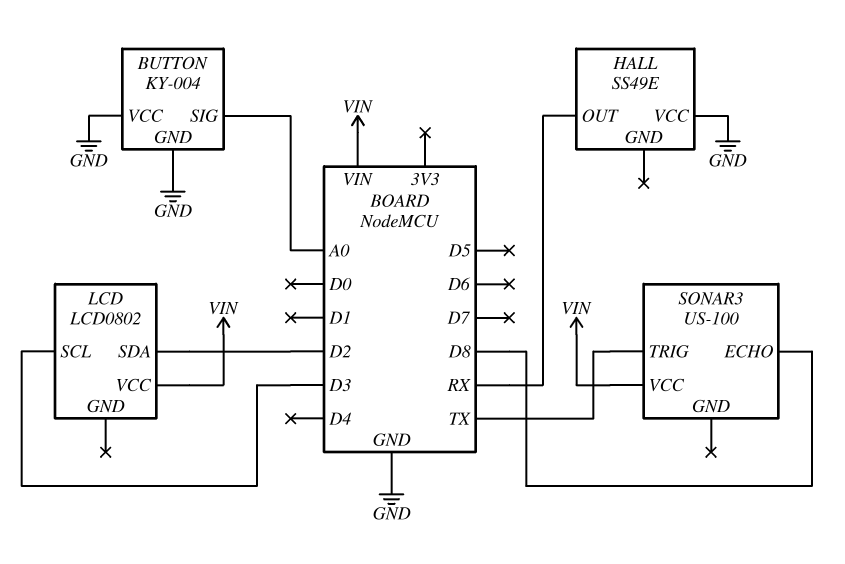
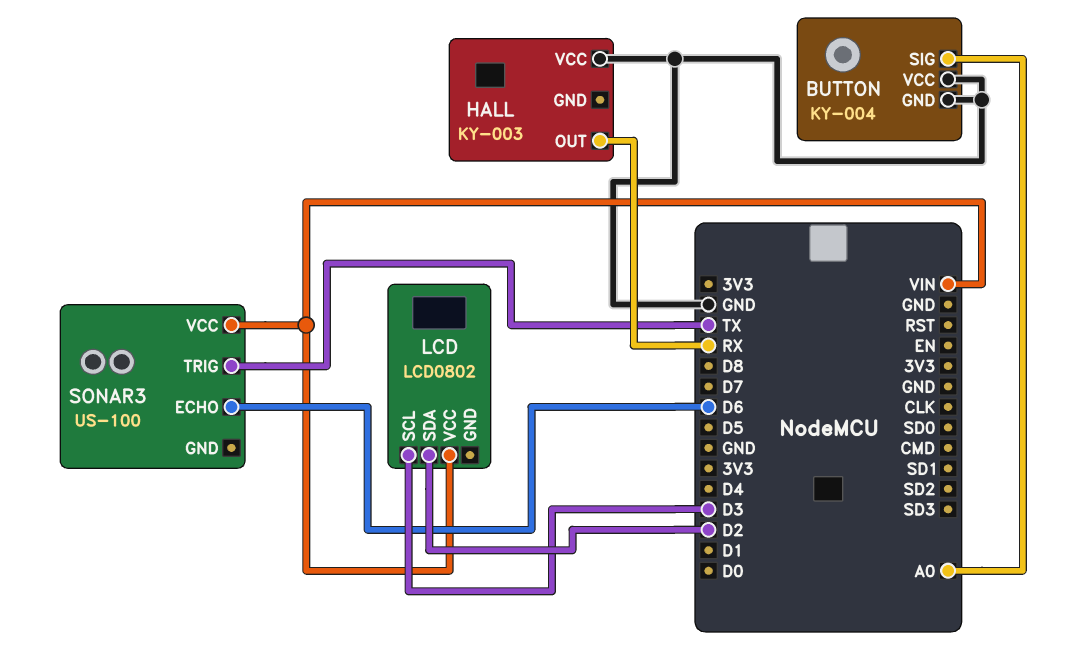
HALL: SS49E -> KY-003
SONAR3 pin ECHO: D8 -> D6

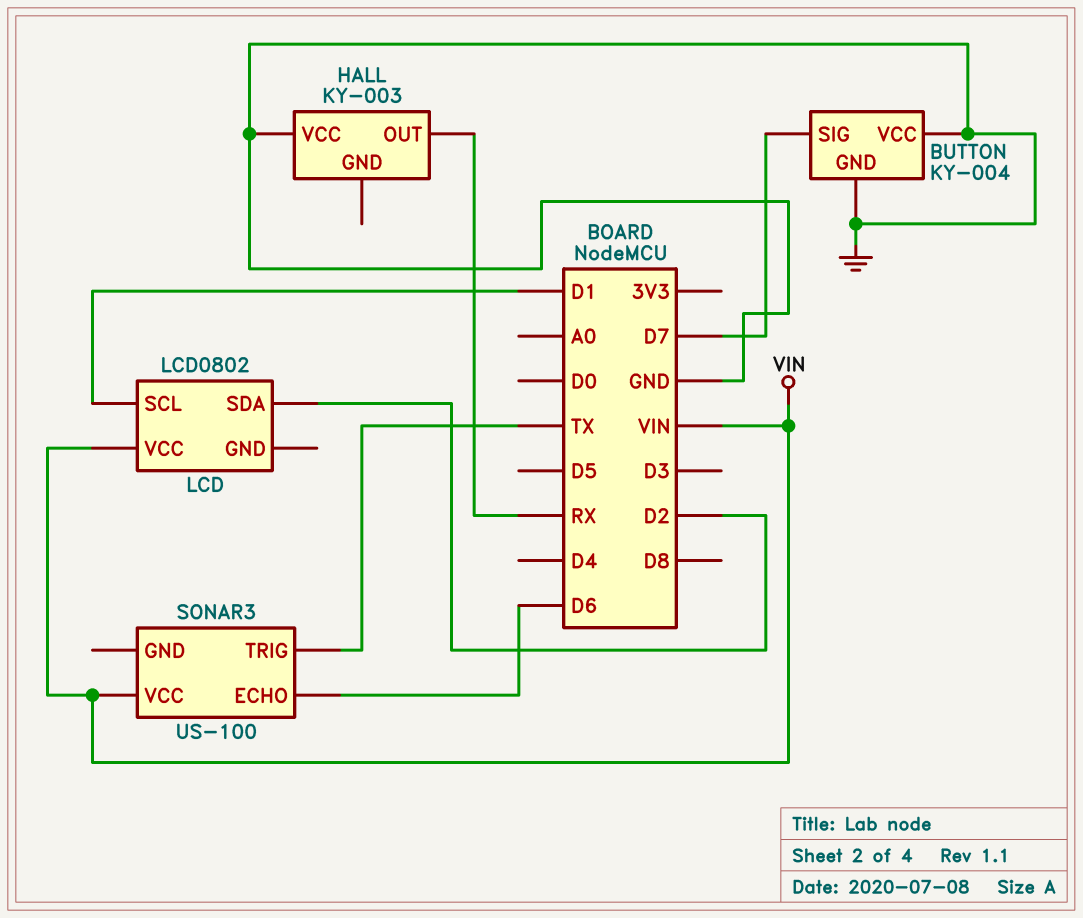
BUTTON pin SIG: A0 -> D7
LCD pin SCL: D3 -> D1

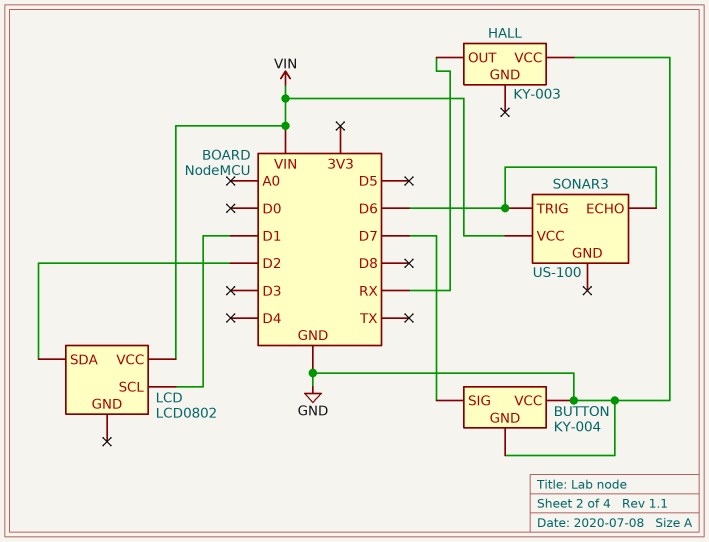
SONAR3 pin TRIG: TX -> D6

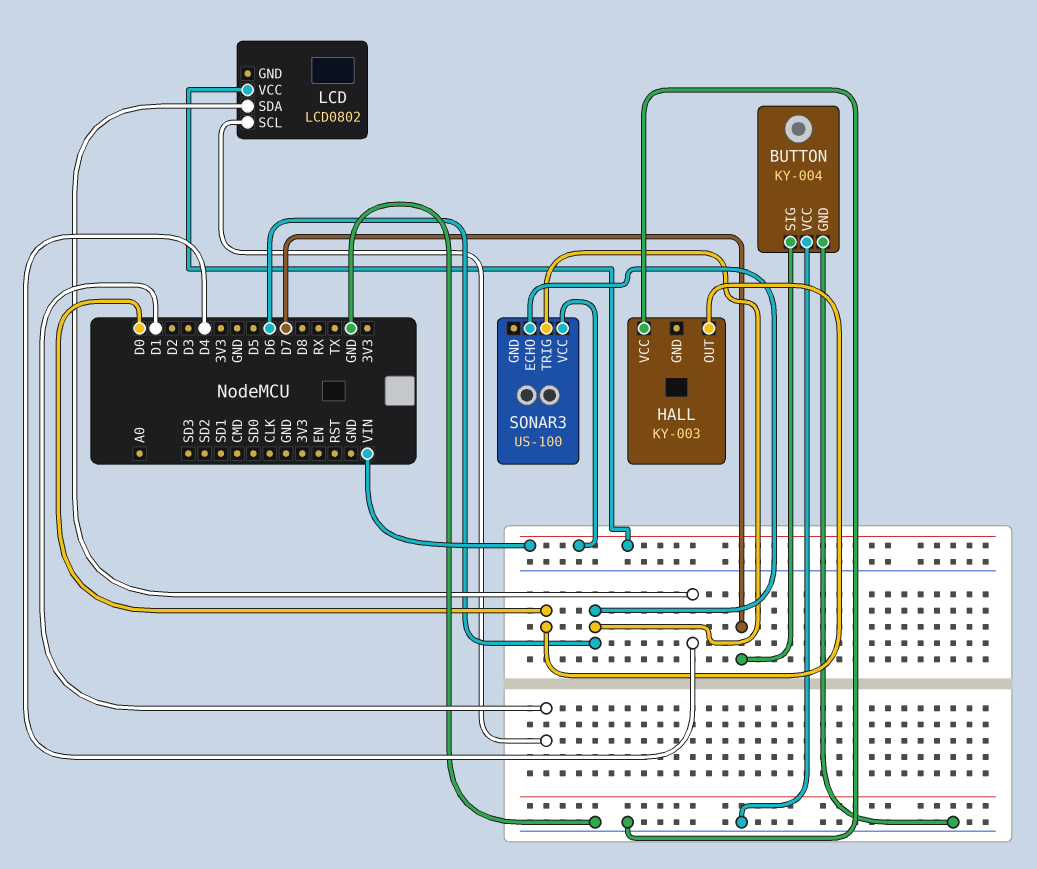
HALL pin OUT: RX -> D0
LCD pin SDA: D2 -> D4

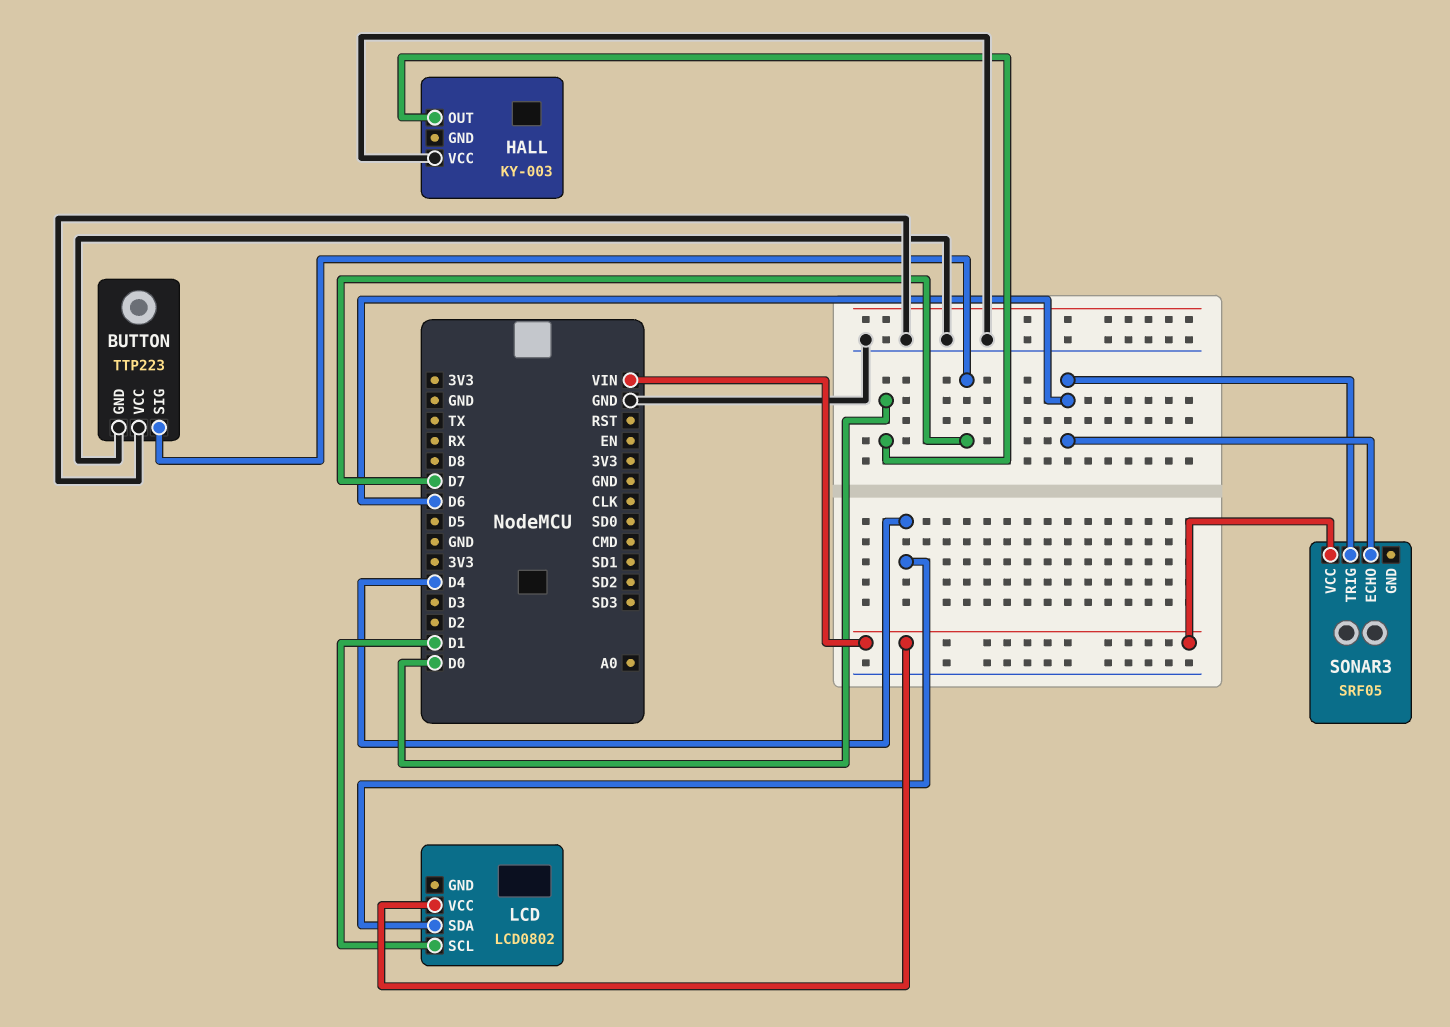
BUTTON: KY-004 -> TTP223
SONAR3: US-100 -> SRF05

